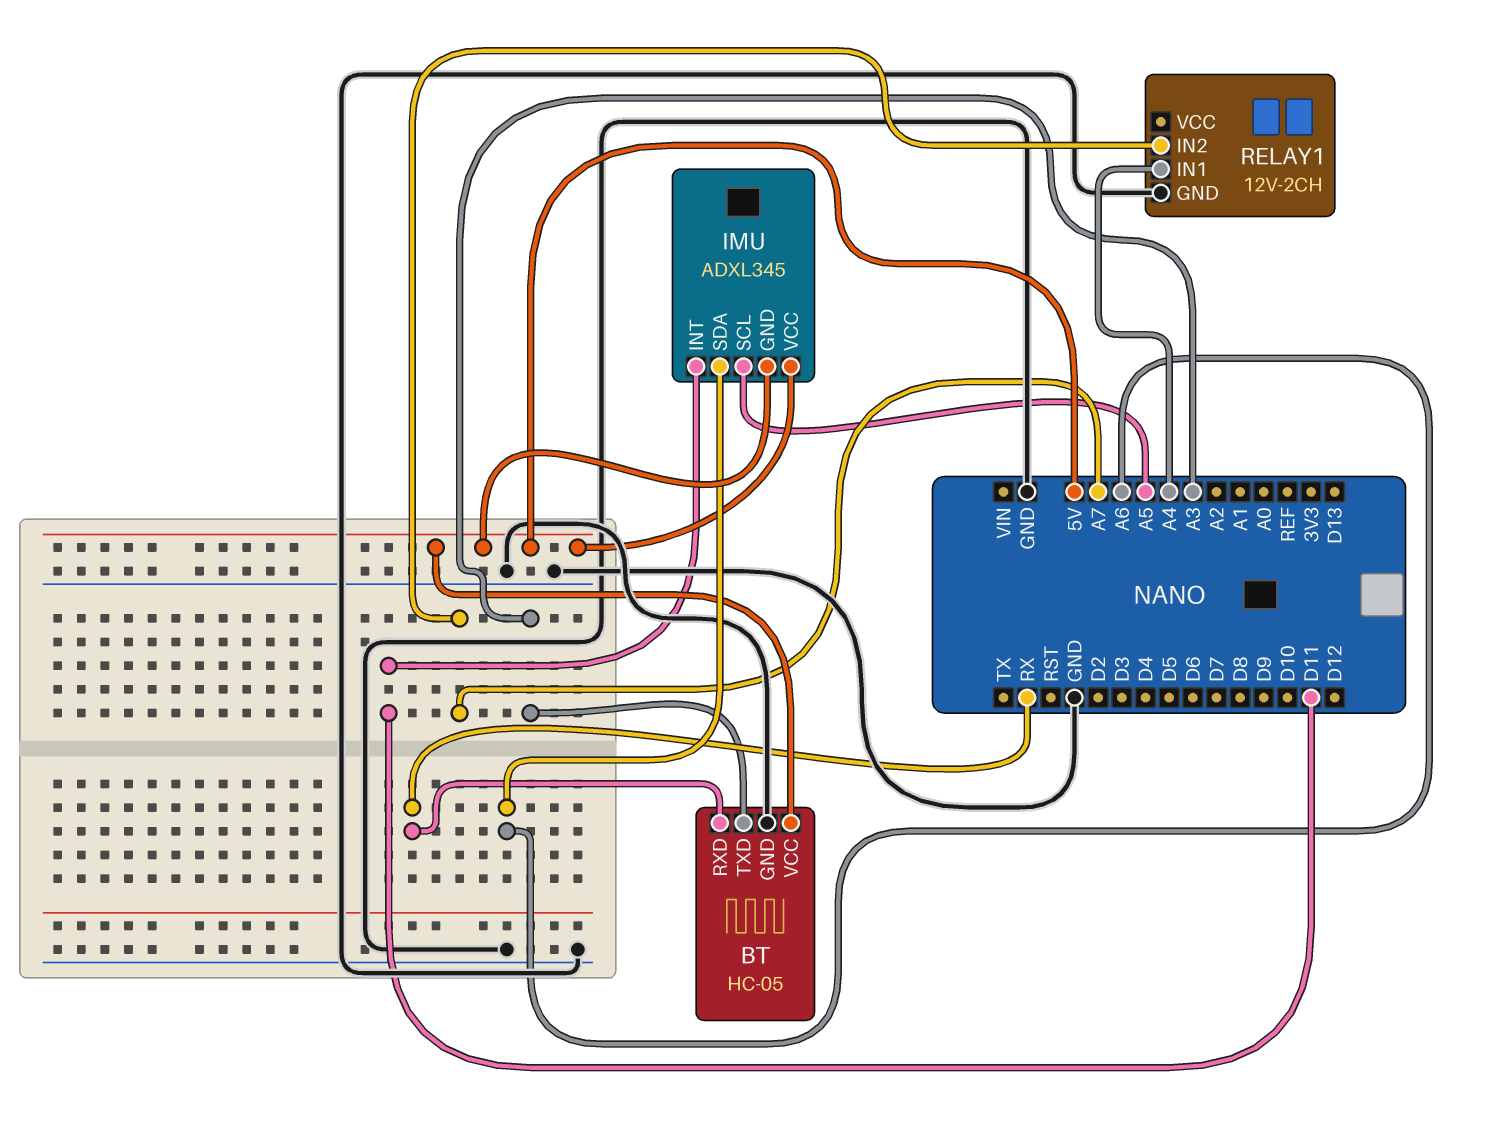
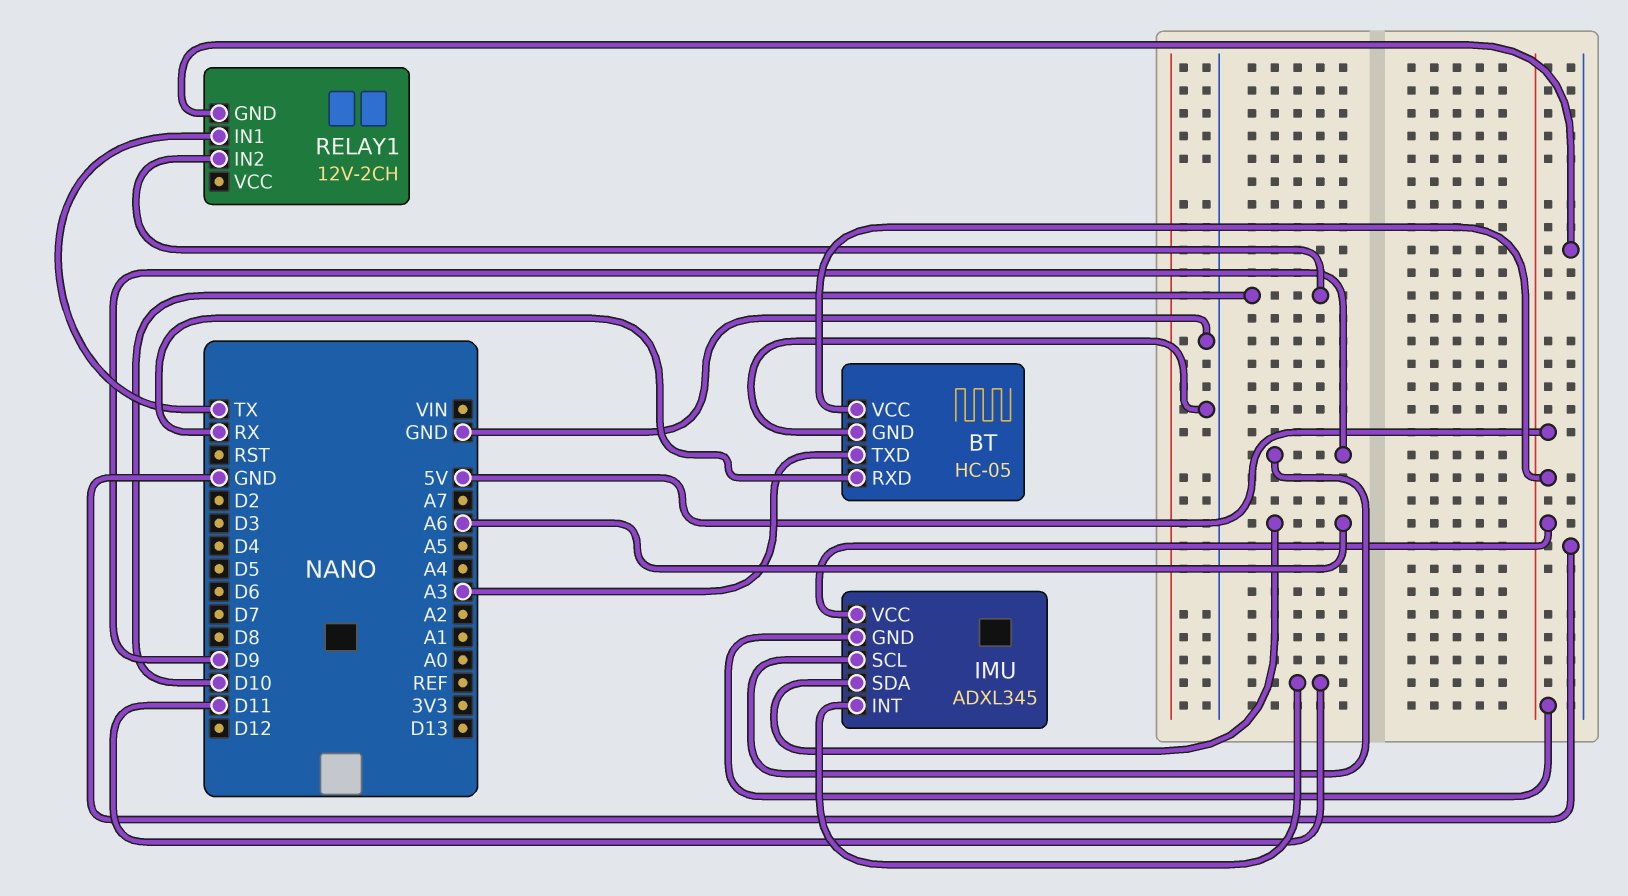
IMU pin SCL: A5 -> D9
RELAY1 pin IN1: A4 -> TX
RELAY1 pin IN2: A7 -> D10

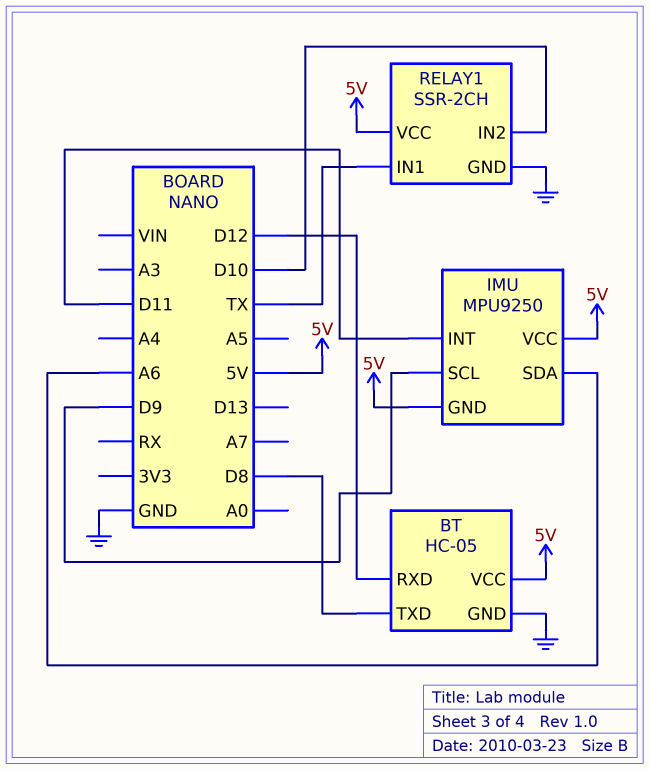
BT pin RXD: RX -> D12
BT pin TXD: A3 -> D8
IMU: ADXL345 -> MPU9250
RELAY1: 12V-2CH -> SSR-2CH
RELAY1 pin VCC: none -> 5V

